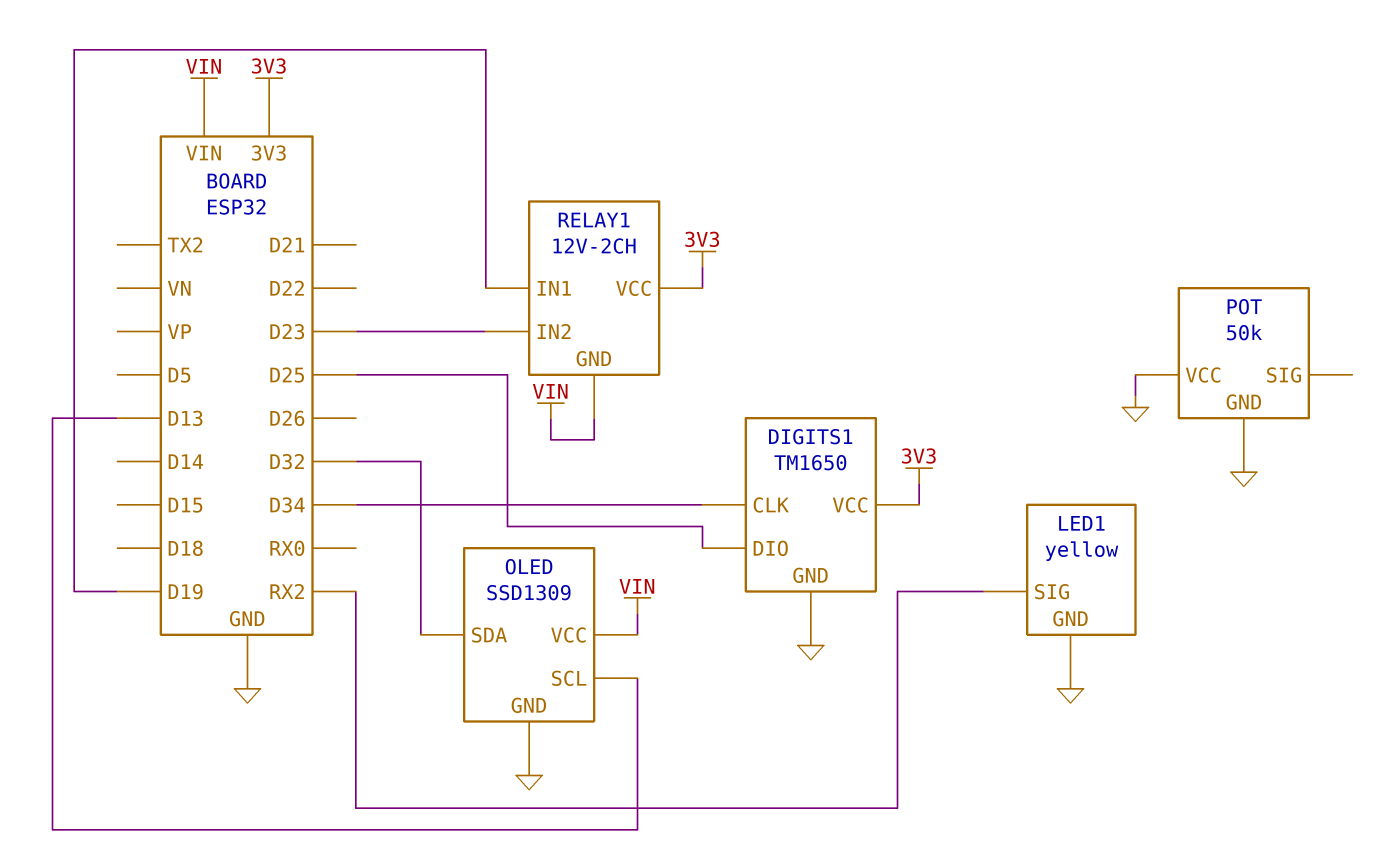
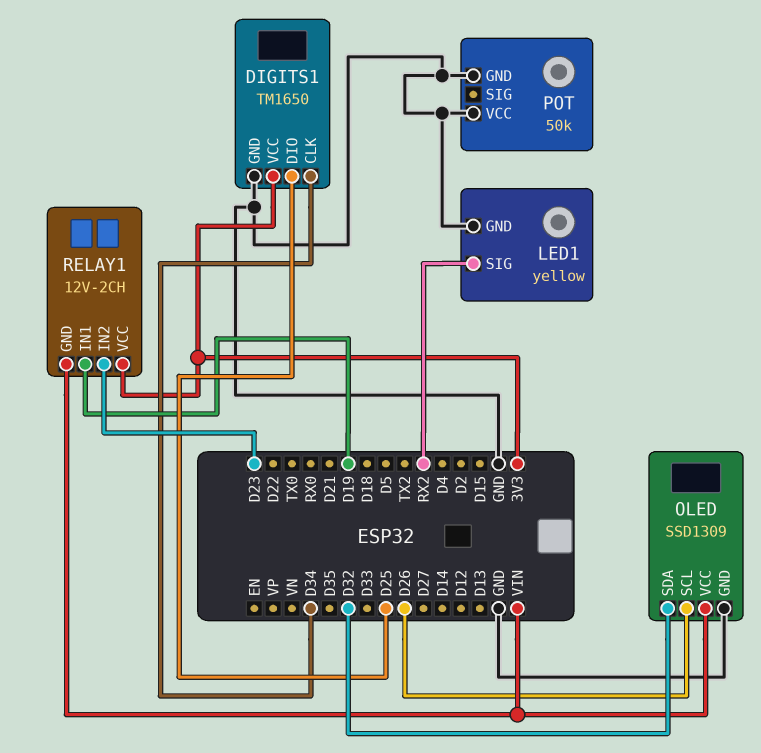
OLED pin SCL: D13 -> D26

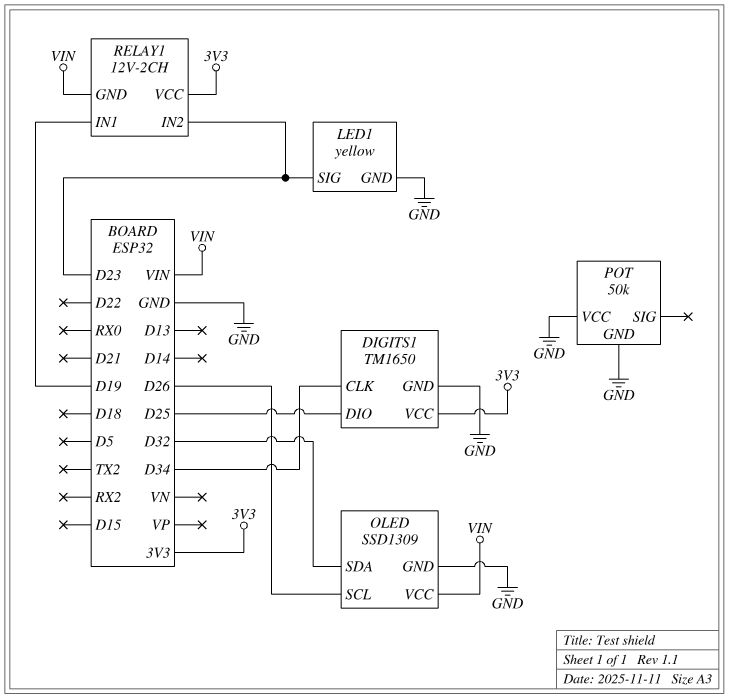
LED1 pin SIG: RX2 -> D23

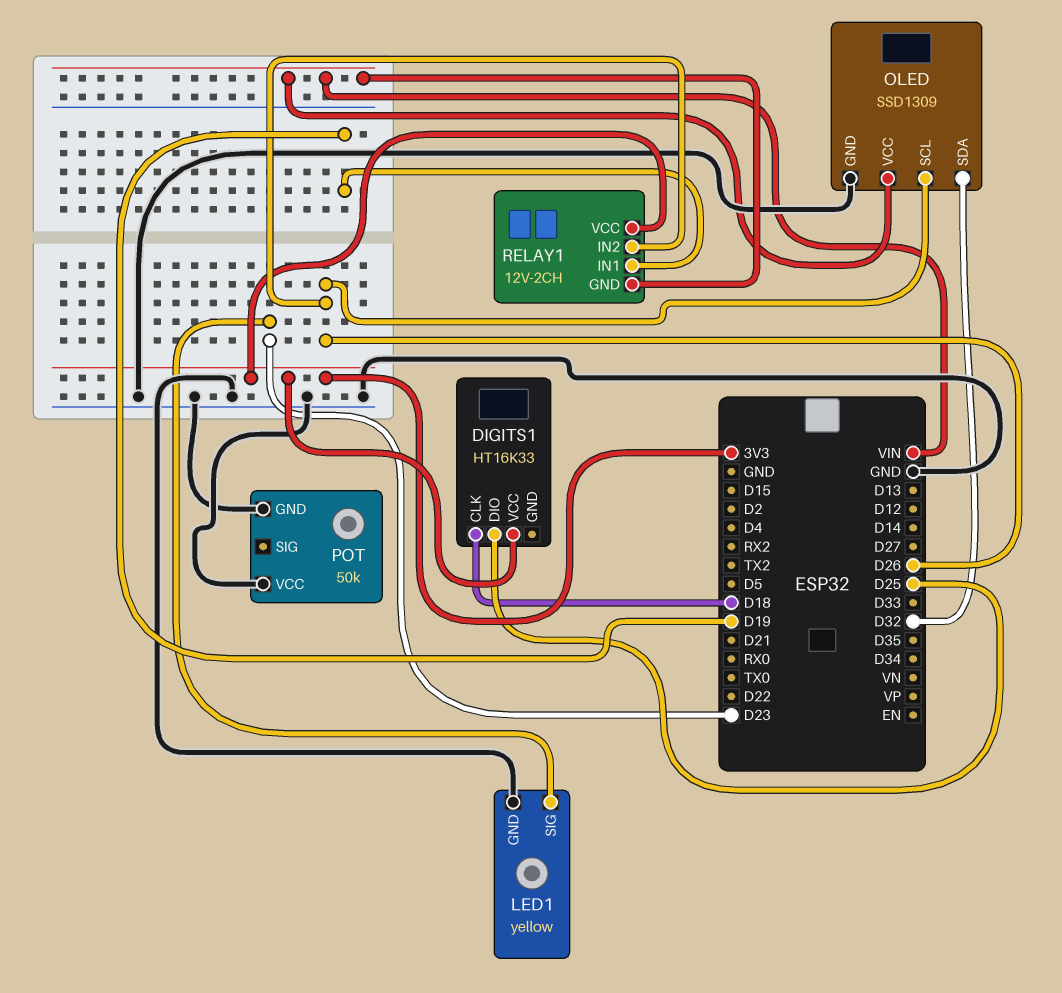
DIGITS1: TM1650 -> HT16K33
DIGITS1 pin CLK: D34 -> D18
DIGITS1 pin GND: GND -> none
RELAY1 pin IN2: D23 -> D26

